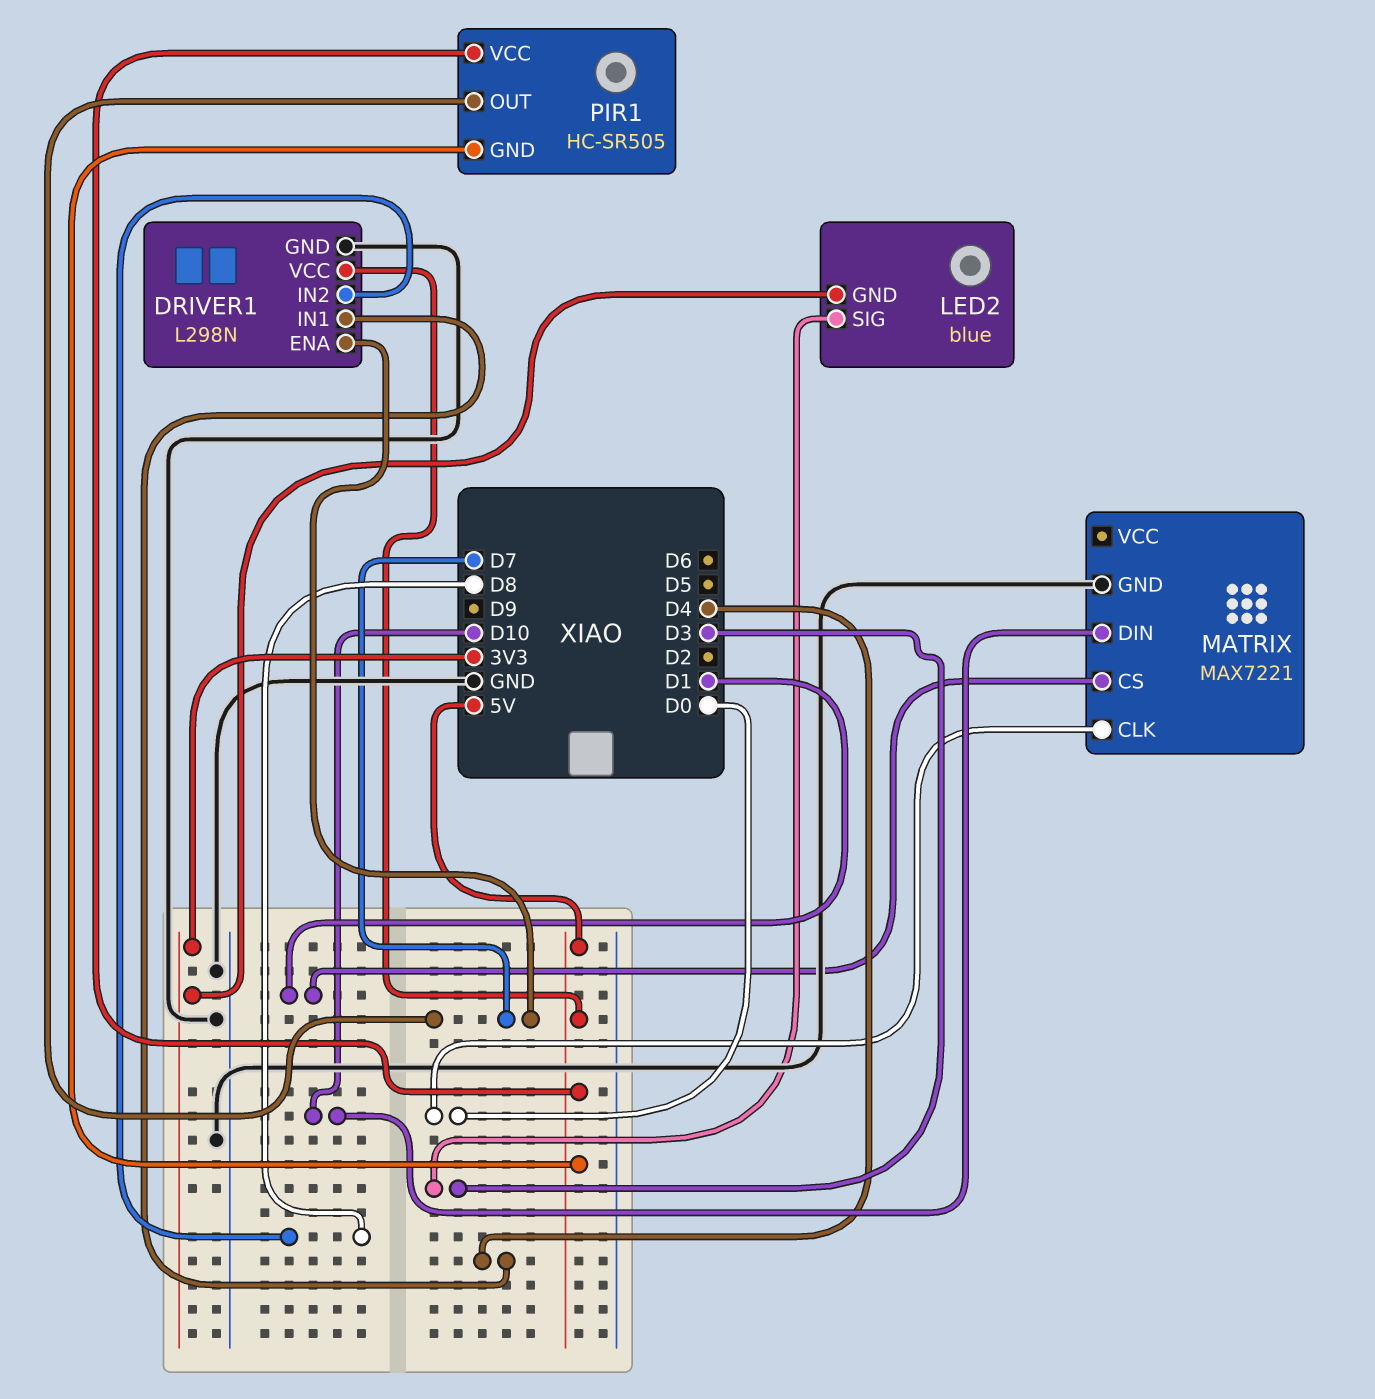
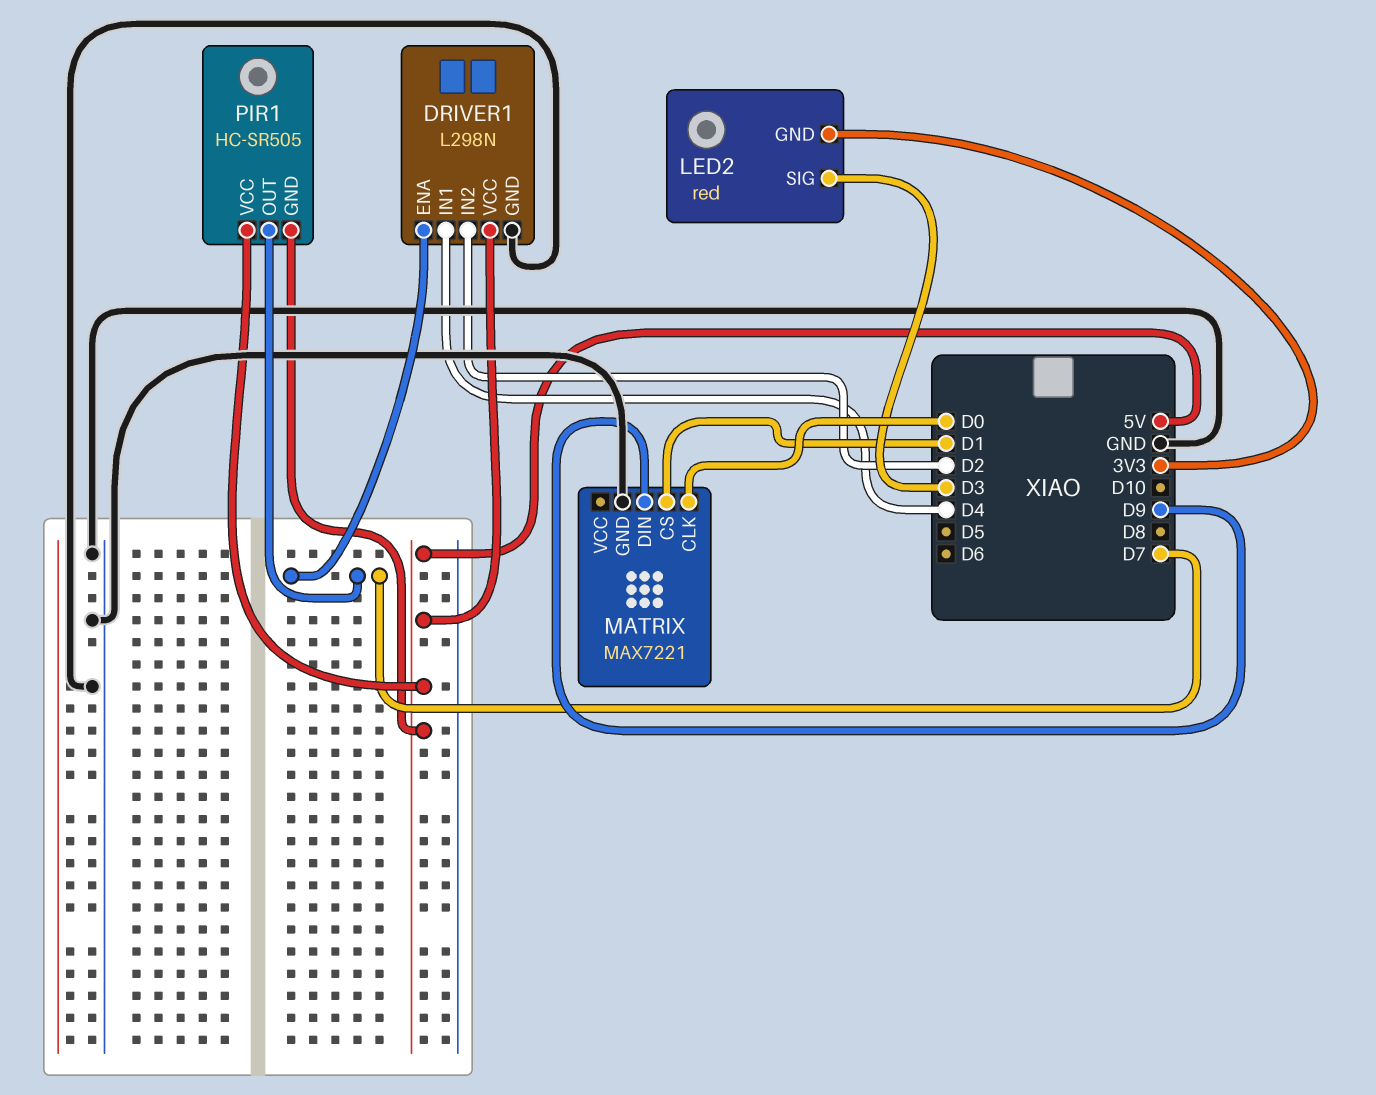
DRIVER1 pin IN2: D8 -> D2
LED2: blue -> red
MATRIX pin DIN: D10 -> D9

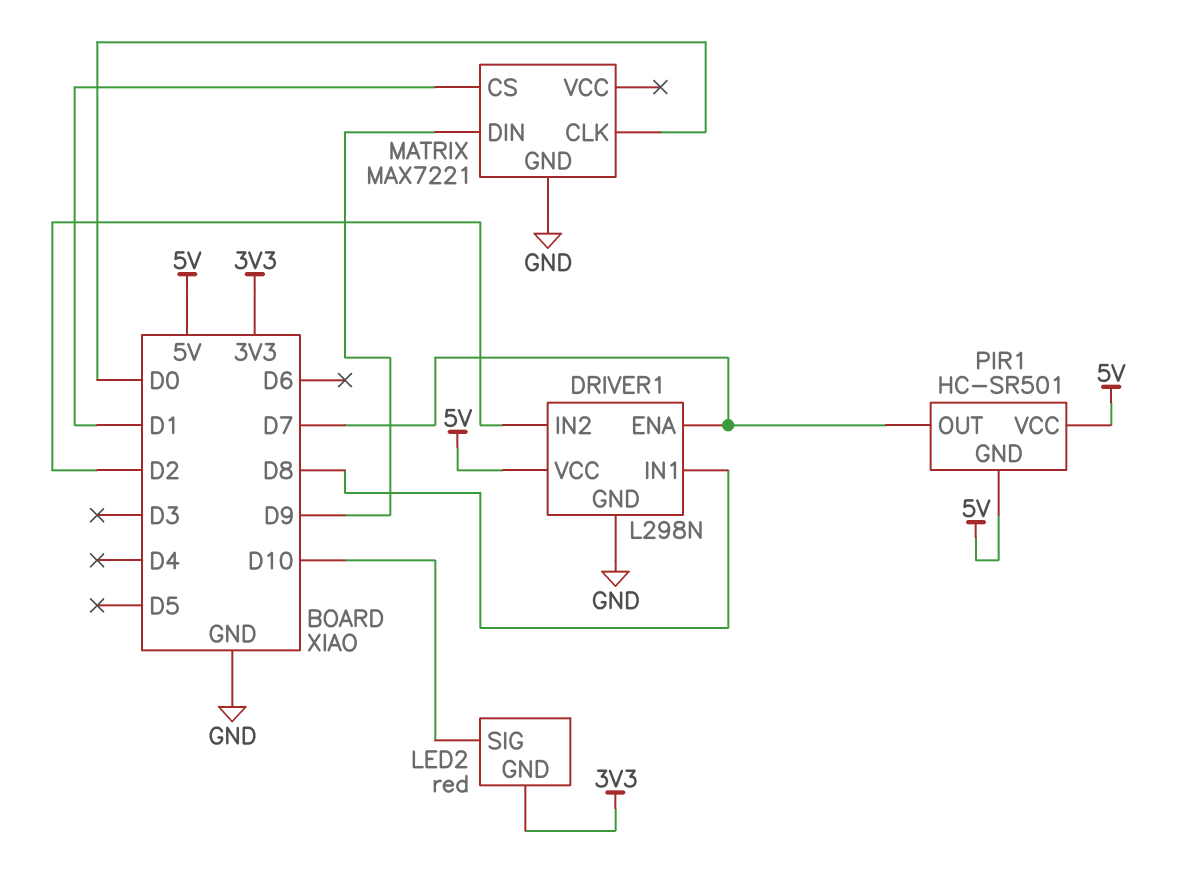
DRIVER1 pin IN1: D4 -> D8
LED2 pin SIG: D3 -> D10
PIR1: HC-SR505 -> HC-SR501

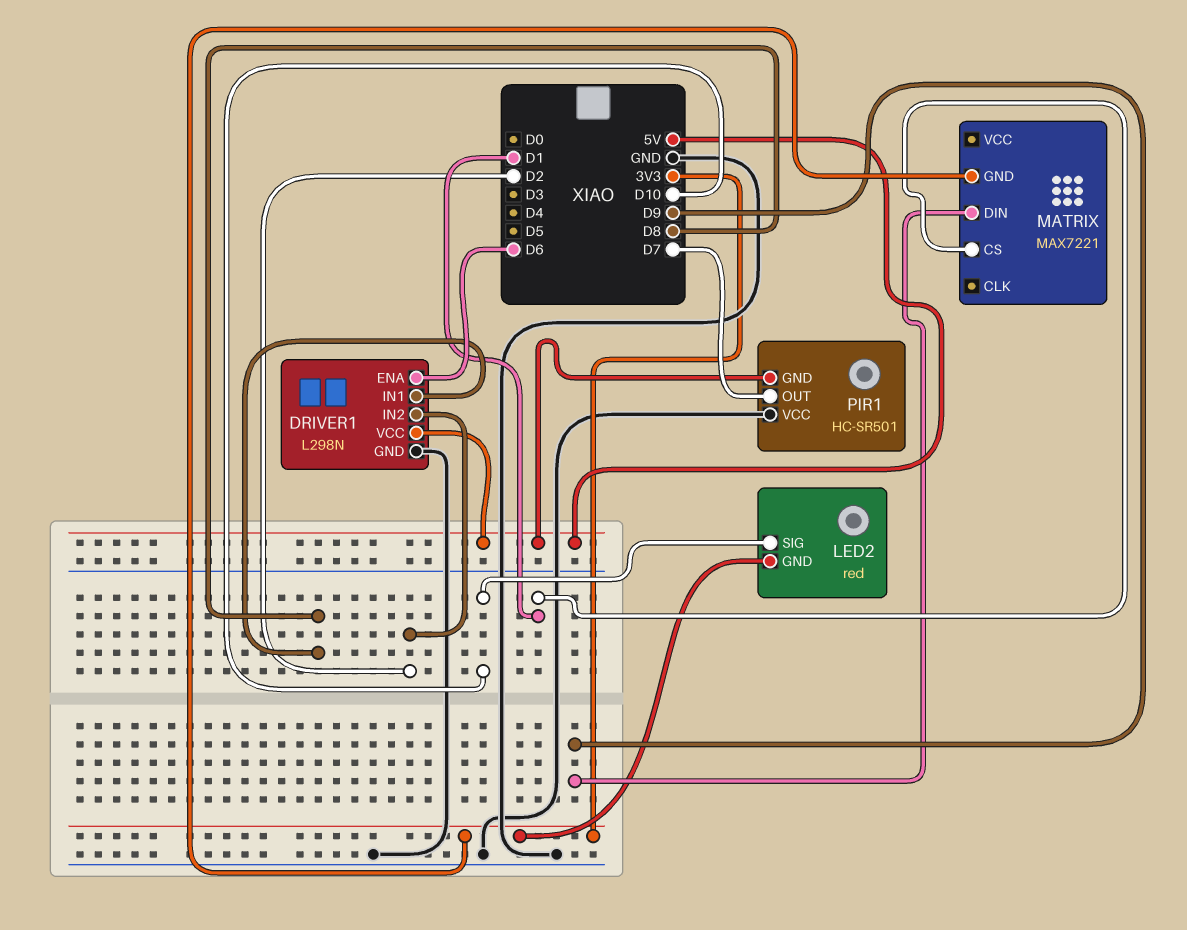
DRIVER1 pin ENA: D7 -> D6
MATRIX pin CLK: D0 -> none
MATRIX pin GND: GND -> 3V3
PIR1 pin VCC: 5V -> GND

